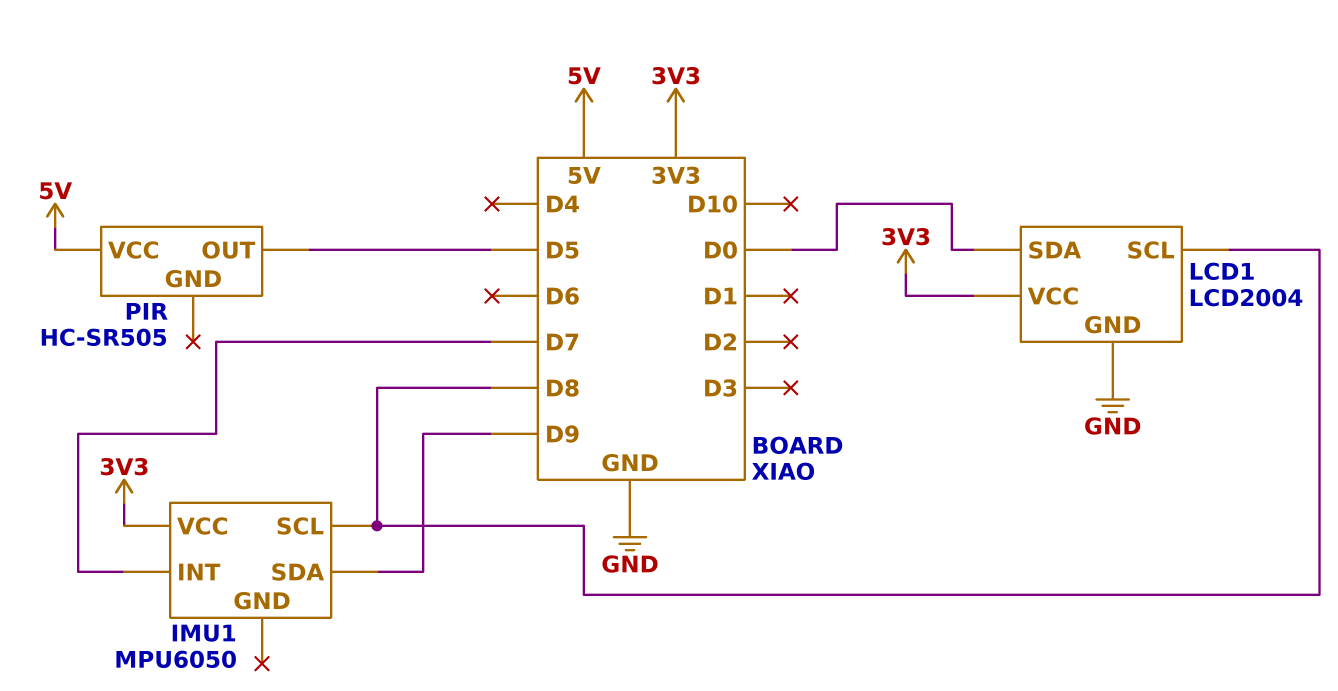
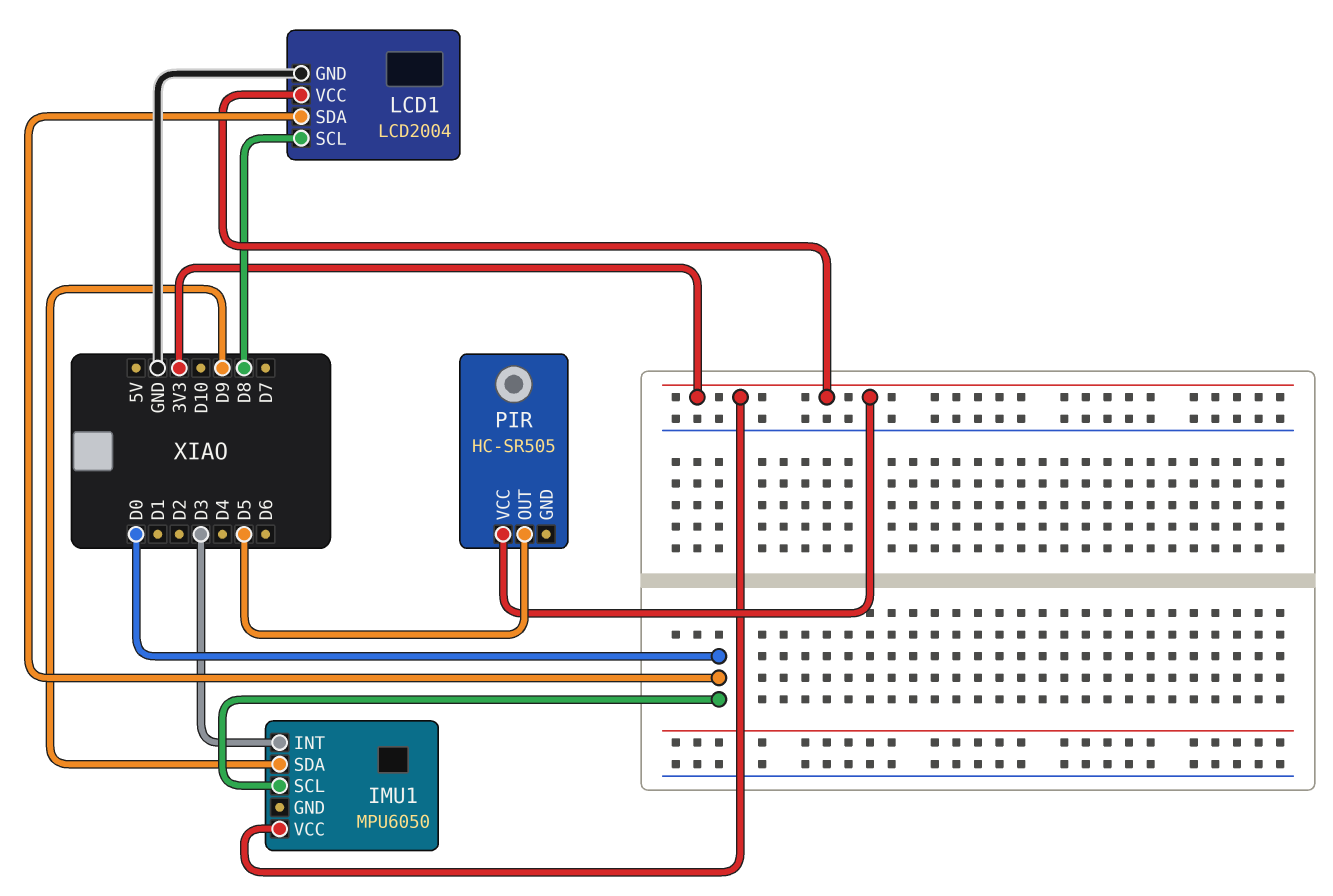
IMU1 pin INT: D7 -> D3
IMU1 pin SCL: D8 -> D0
PIR pin VCC: 5V -> 3V3

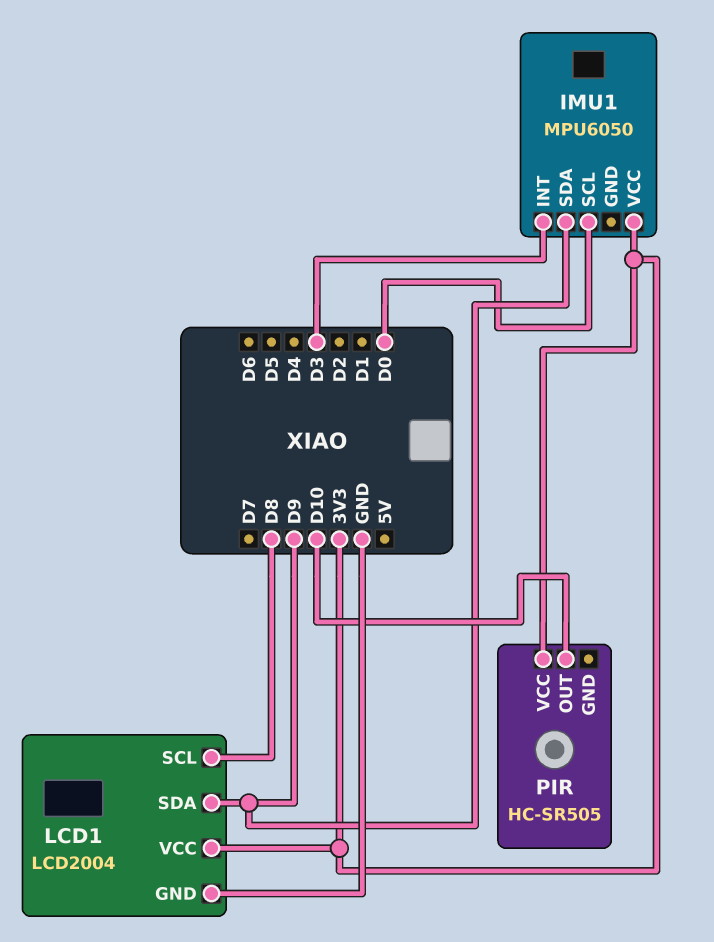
LCD1 pin SDA: D0 -> D9
PIR pin OUT: D5 -> D10

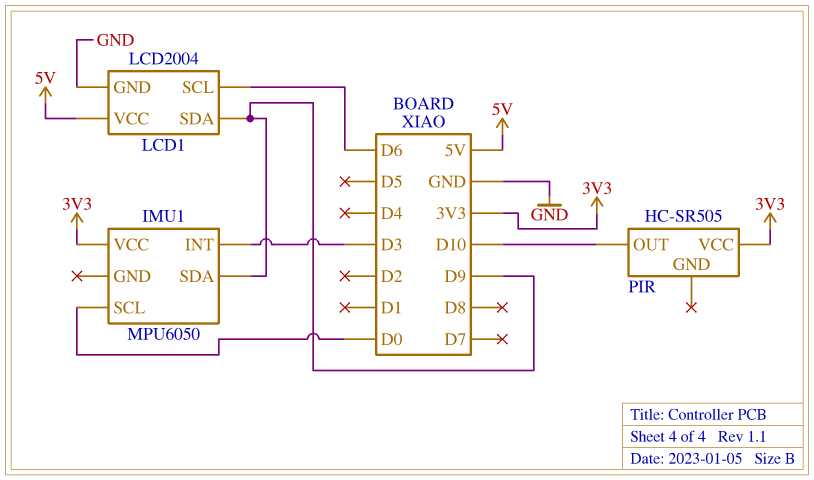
LCD1 pin SCL: D8 -> D6
LCD1 pin VCC: 3V3 -> 5V

